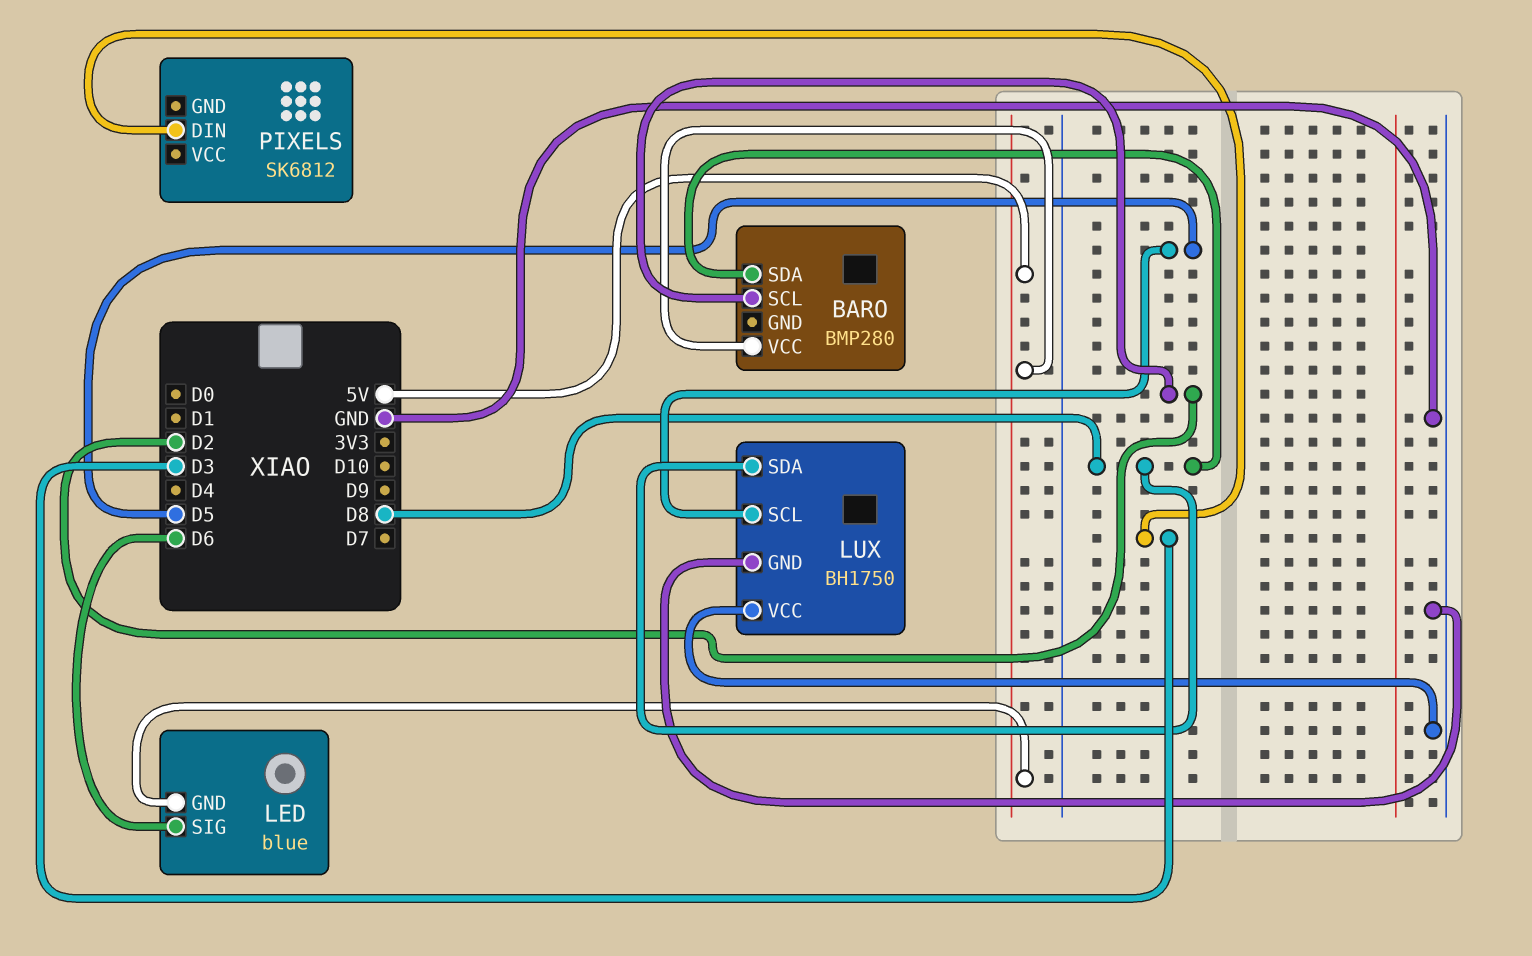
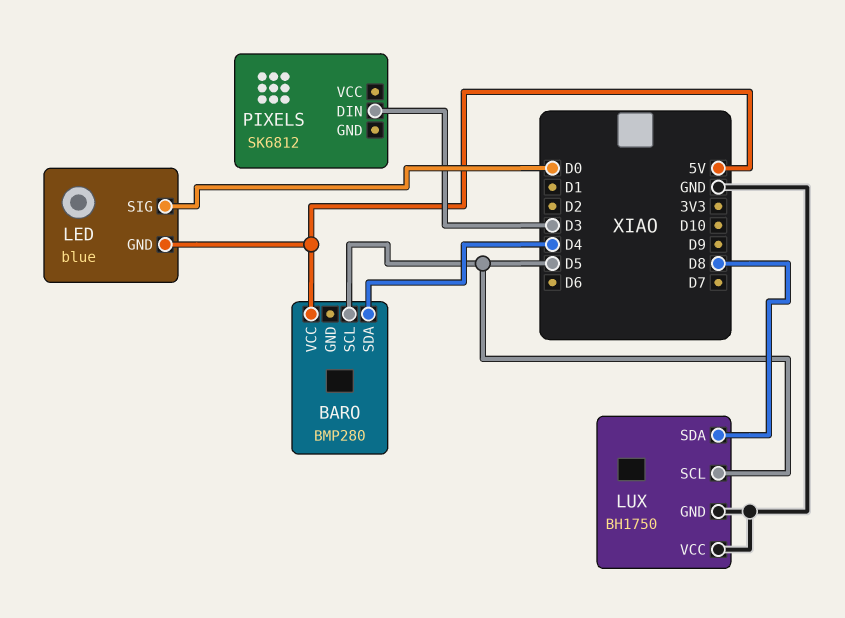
BARO pin SCL: D2 -> D5
BARO pin SDA: D8 -> D4
LED pin SIG: D6 -> D0

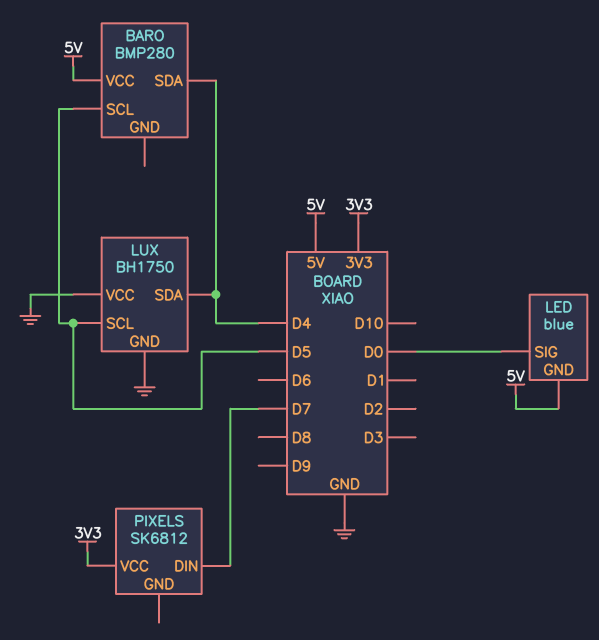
LUX pin SDA: D8 -> D4
PIXELS pin DIN: D3 -> D7
PIXELS pin VCC: none -> 3V3

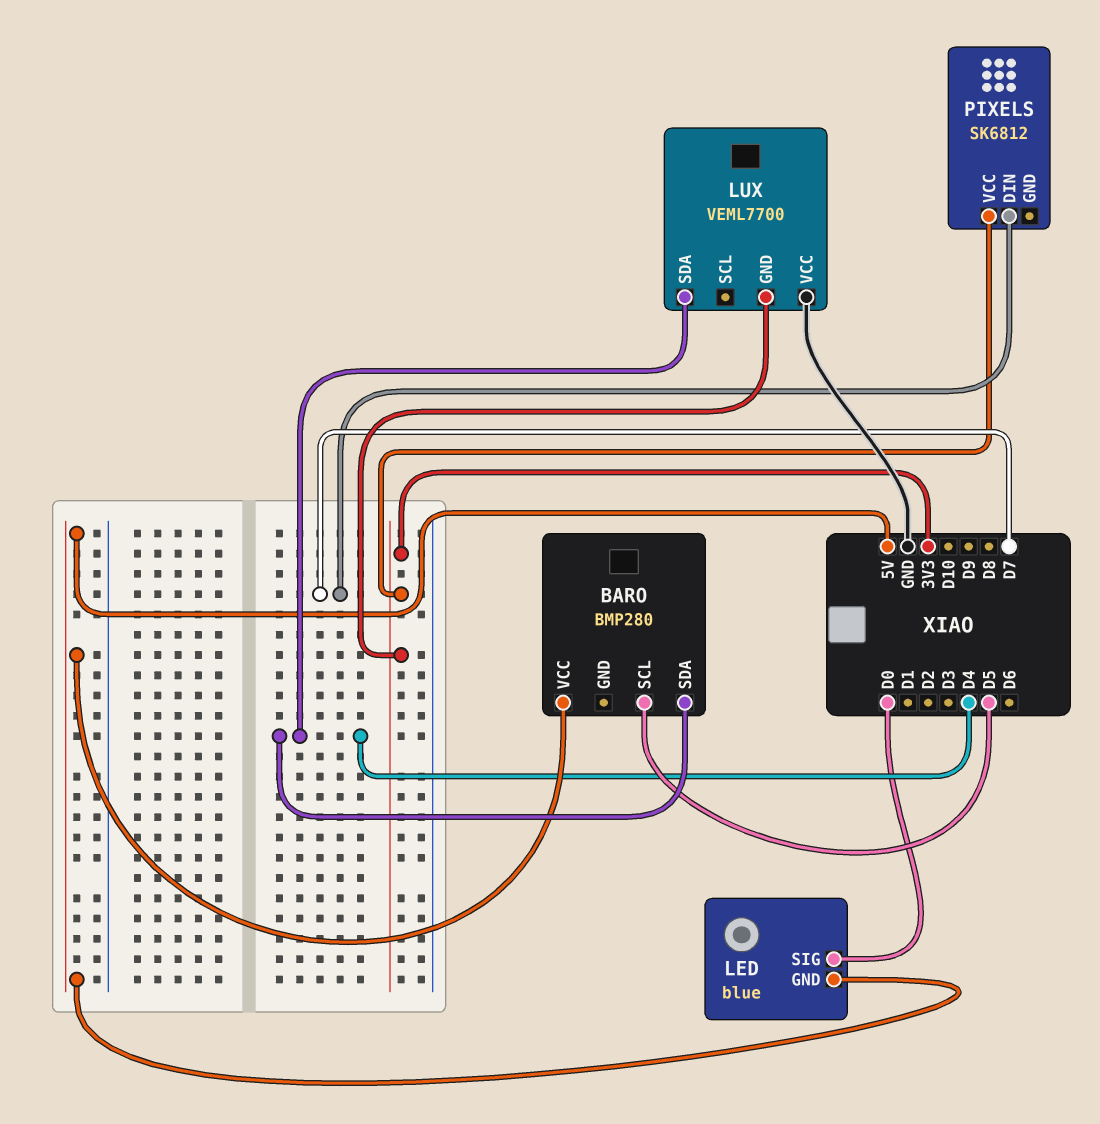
LUX: BH1750 -> VEML7700
LUX pin GND: GND -> 3V3
LUX pin SCL: D5 -> none

